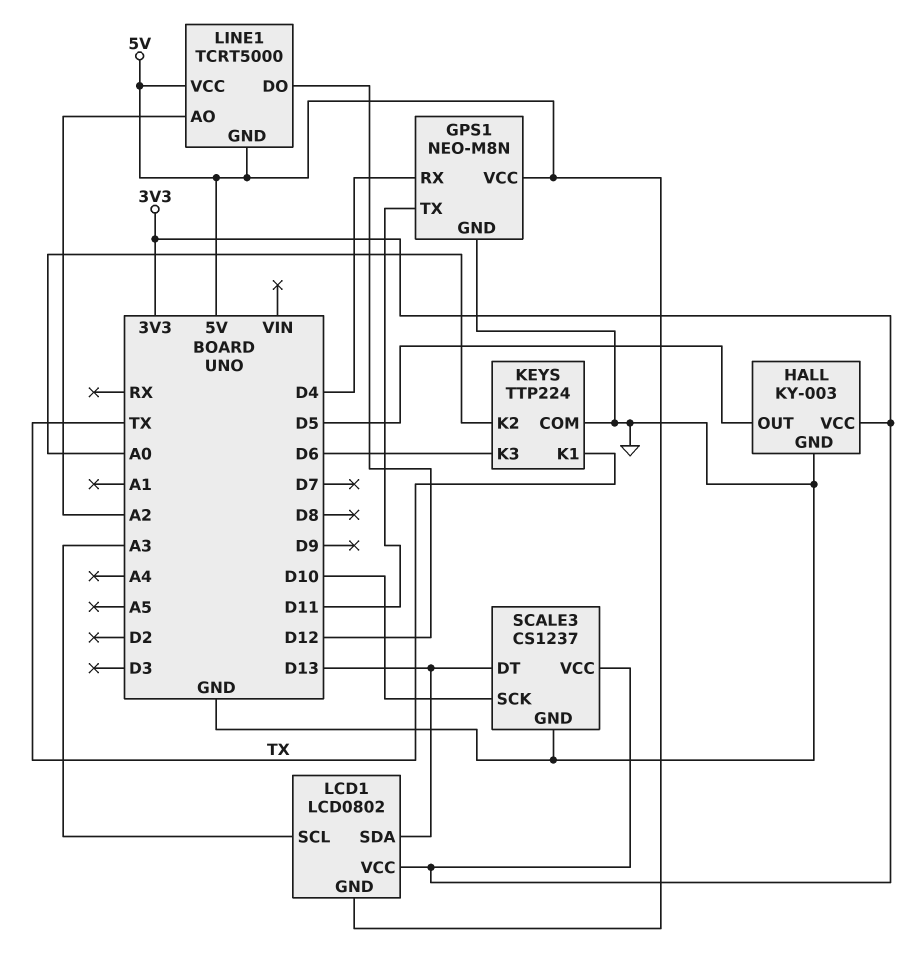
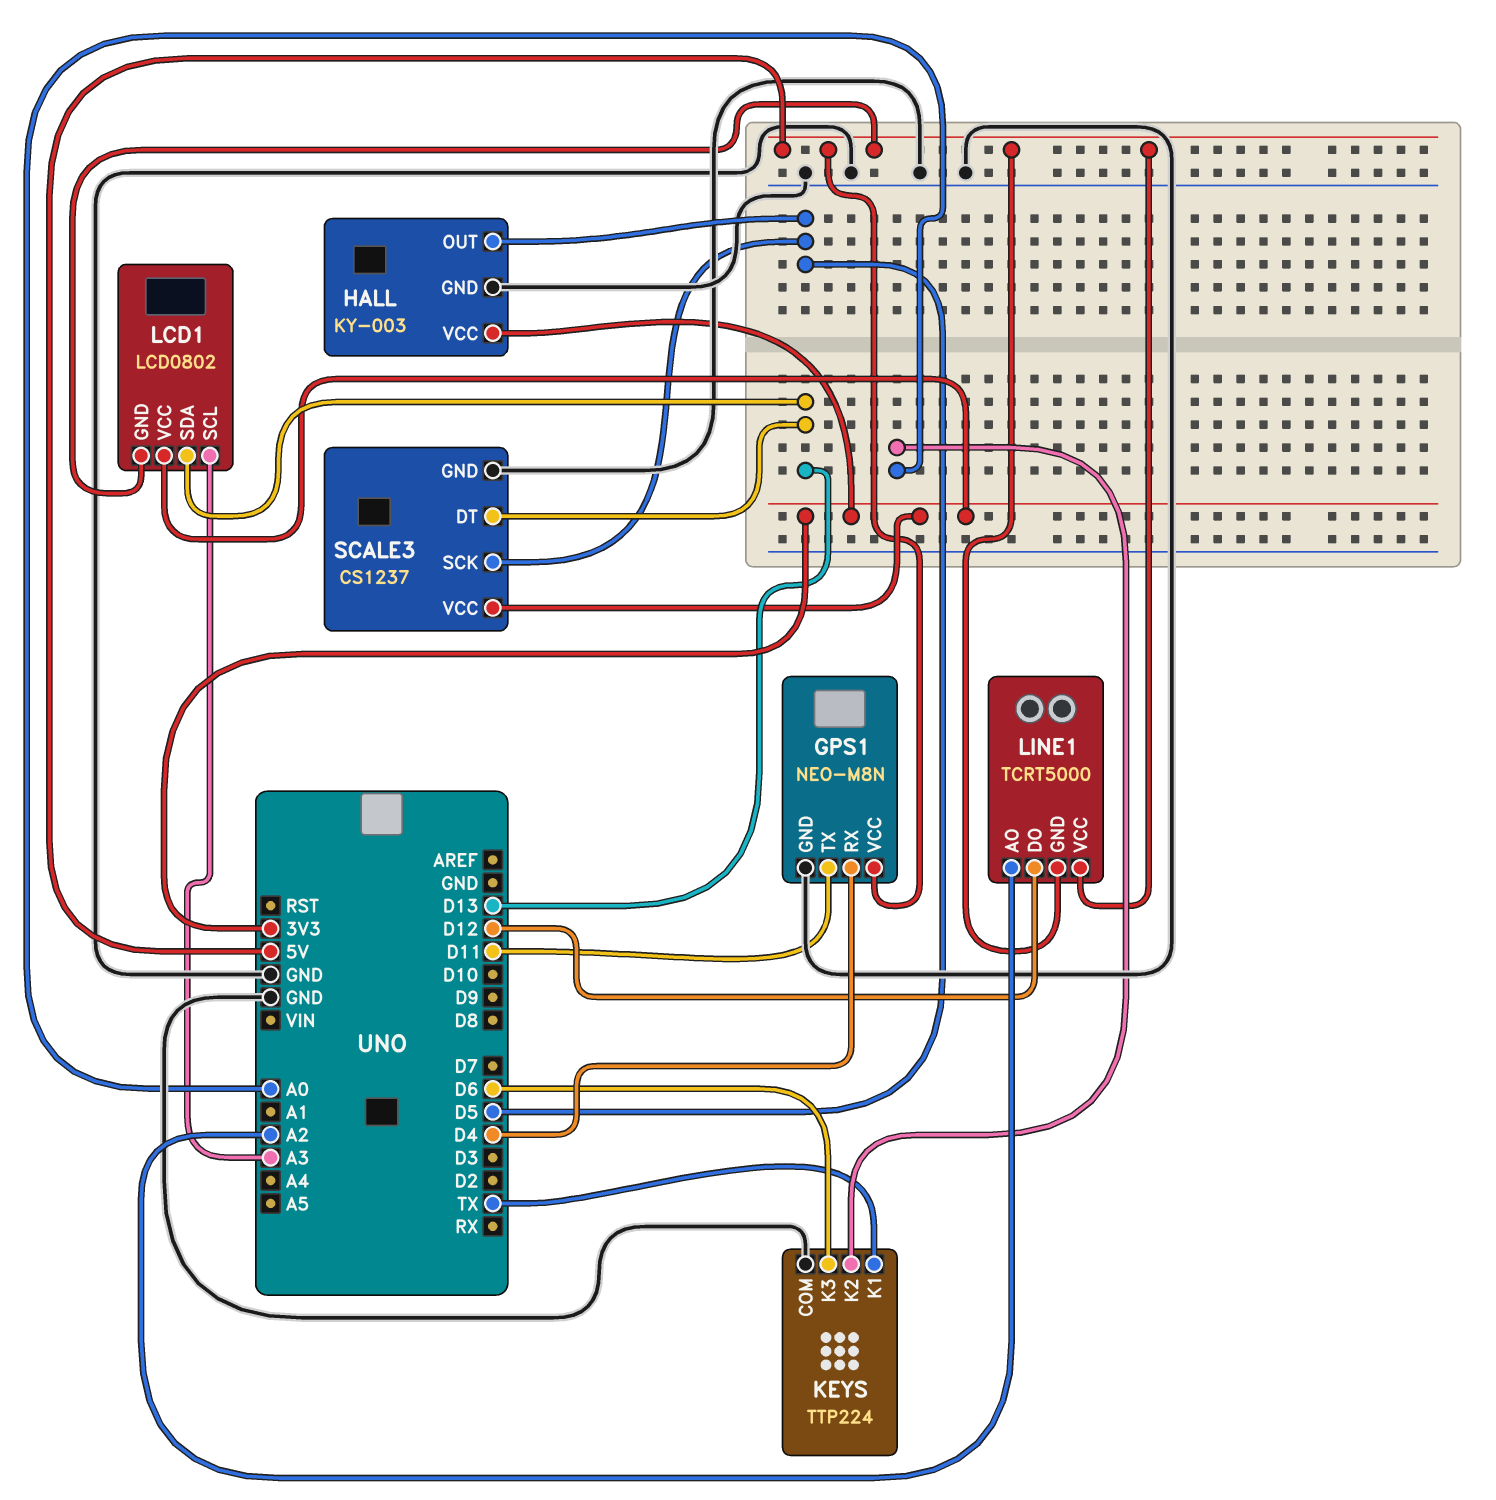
SCALE3 pin SCK: D10 -> D5

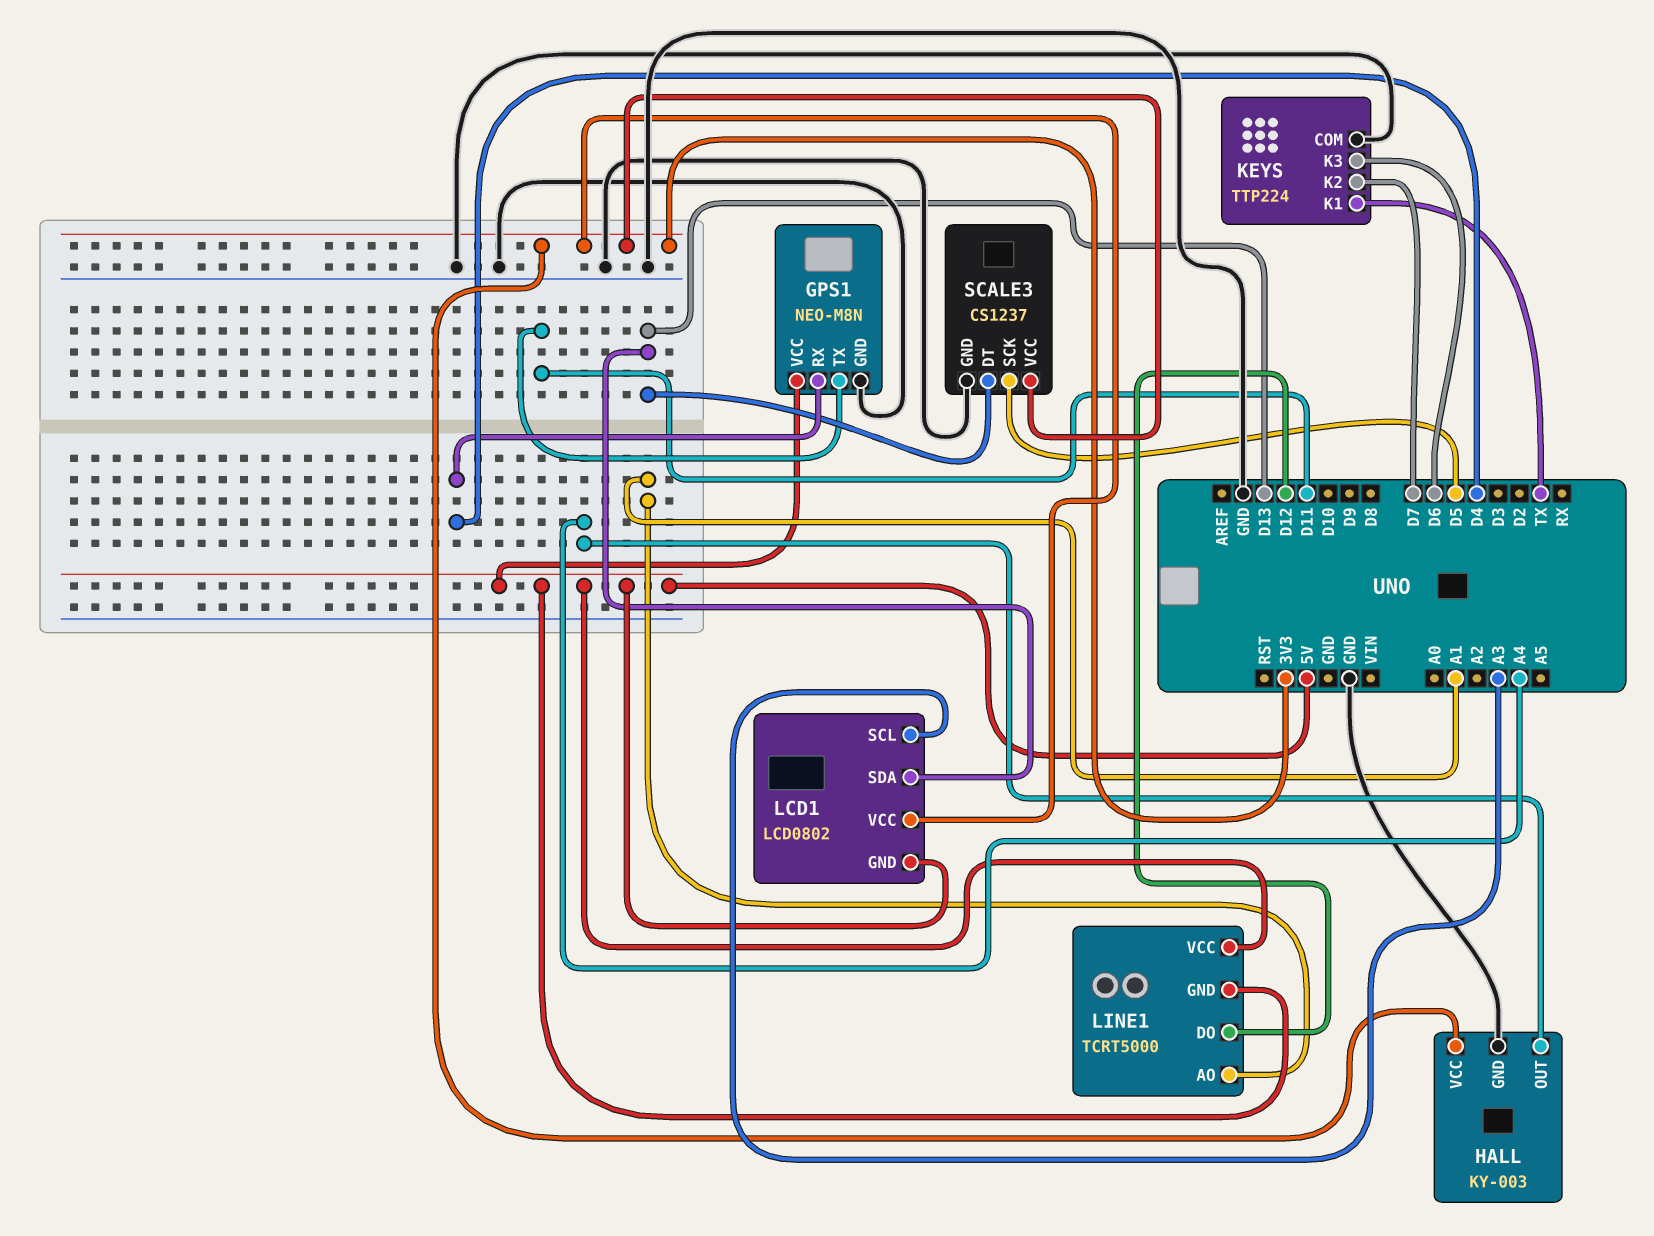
HALL pin OUT: D5 -> A4
KEYS pin K2: A0 -> D7
LINE1 pin AO: A2 -> A1

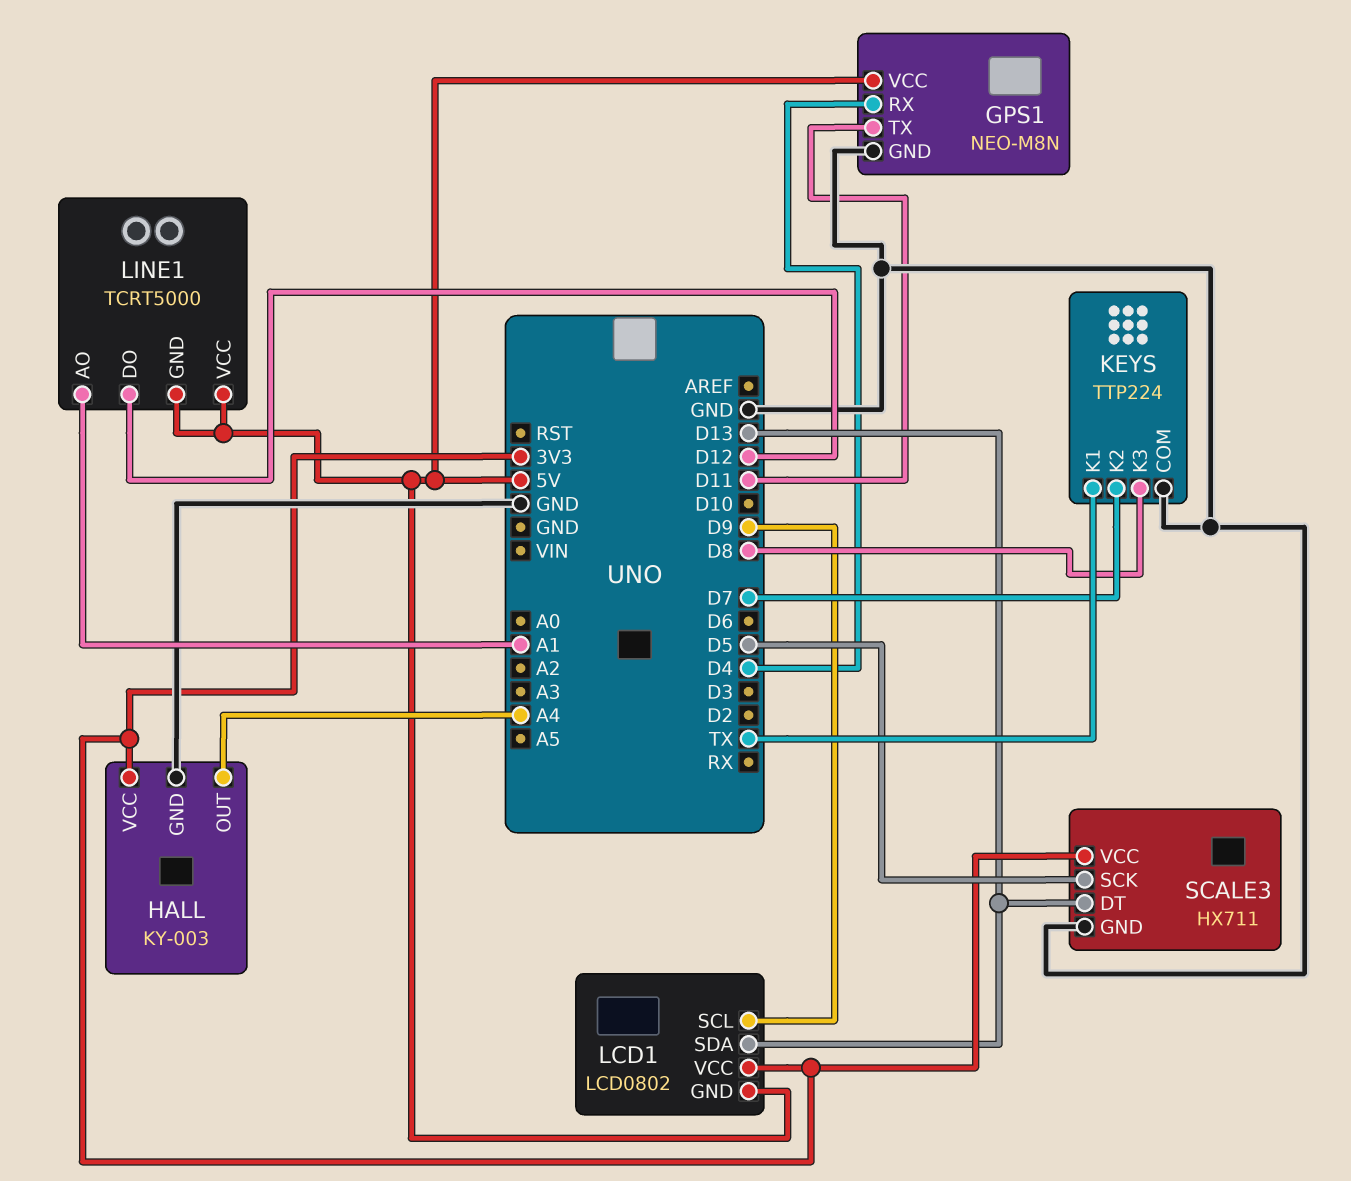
KEYS pin K3: D6 -> D8
LCD1 pin SCL: A3 -> D9
SCALE3: CS1237 -> HX711

